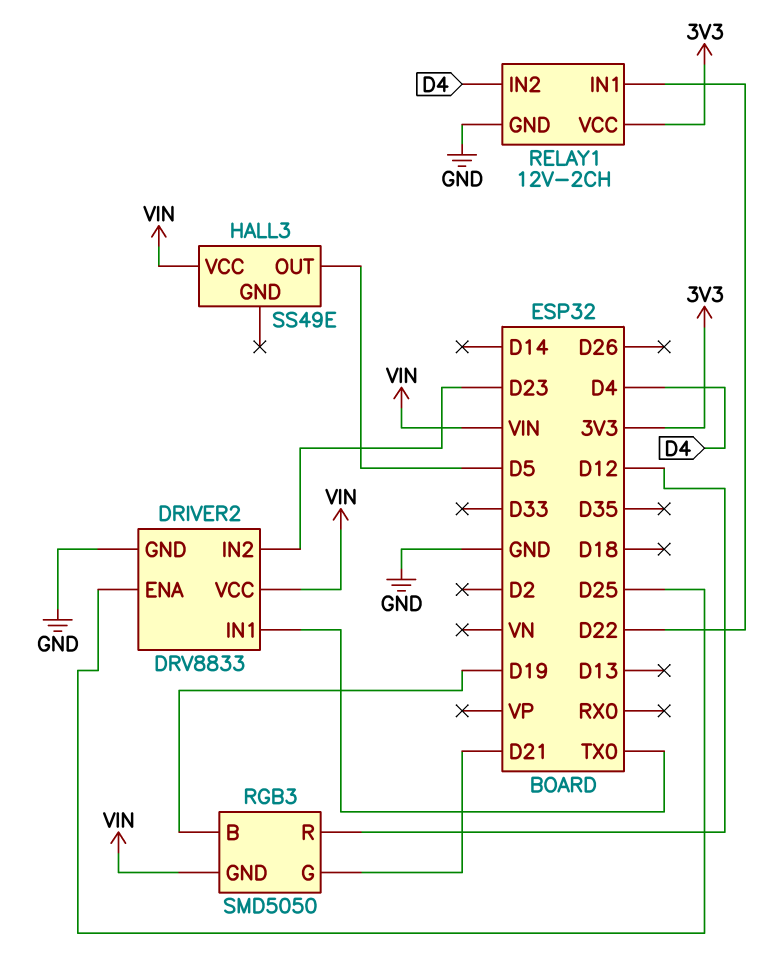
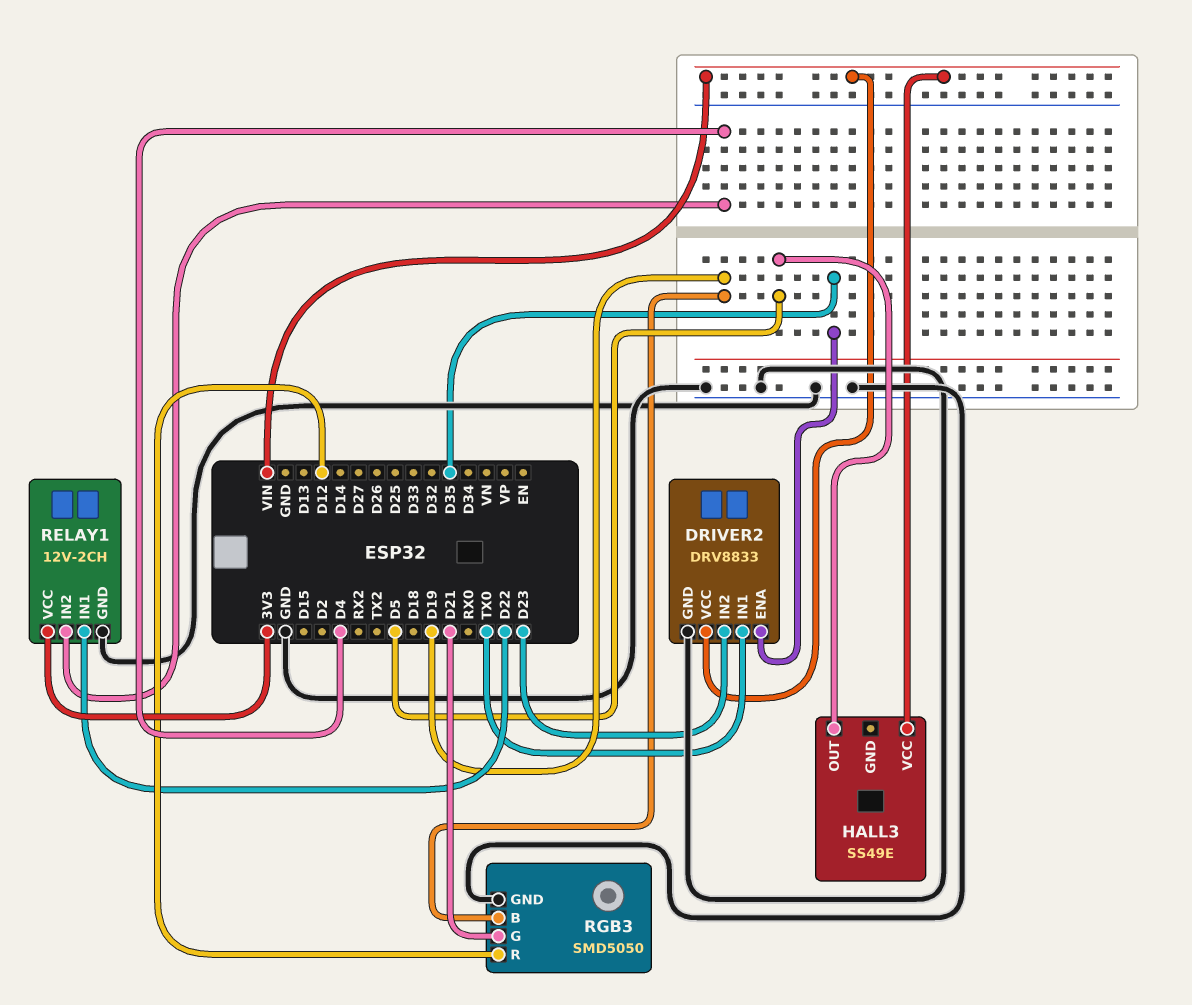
DRIVER2 pin ENA: D25 -> D35
RGB3 pin GND: VIN -> GND

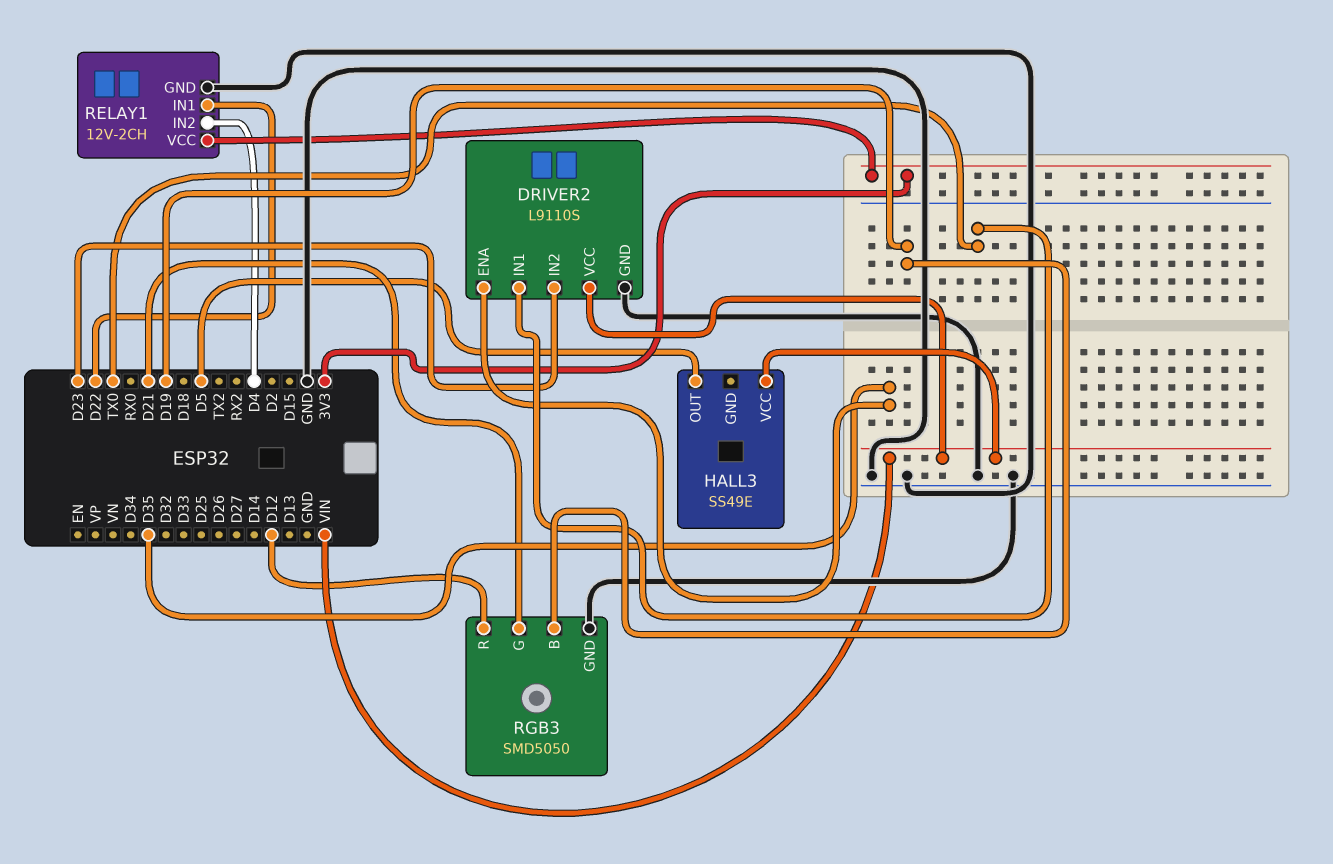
DRIVER2: DRV8833 -> L9110S

